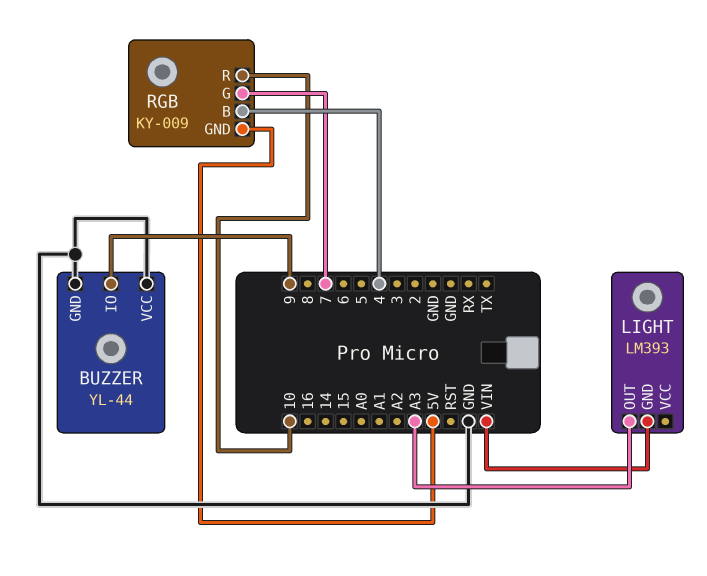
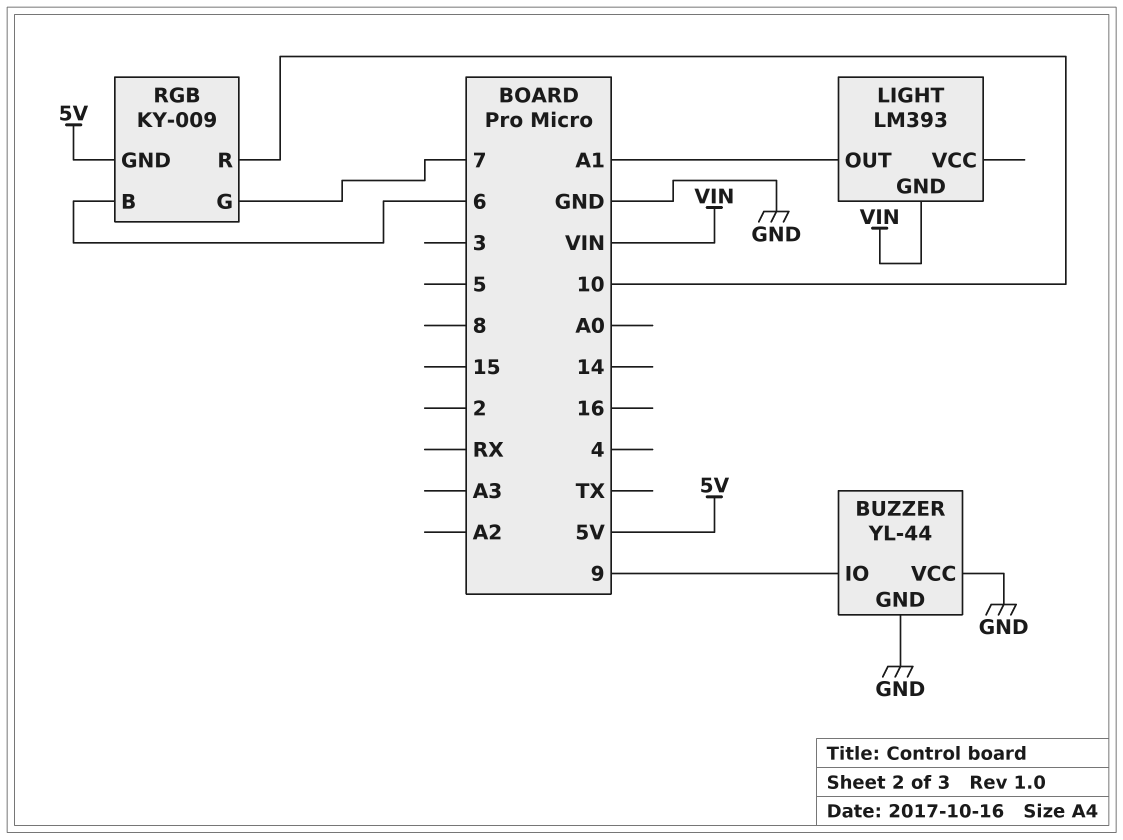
LIGHT pin OUT: A3 -> A1
RGB pin B: 4 -> 6

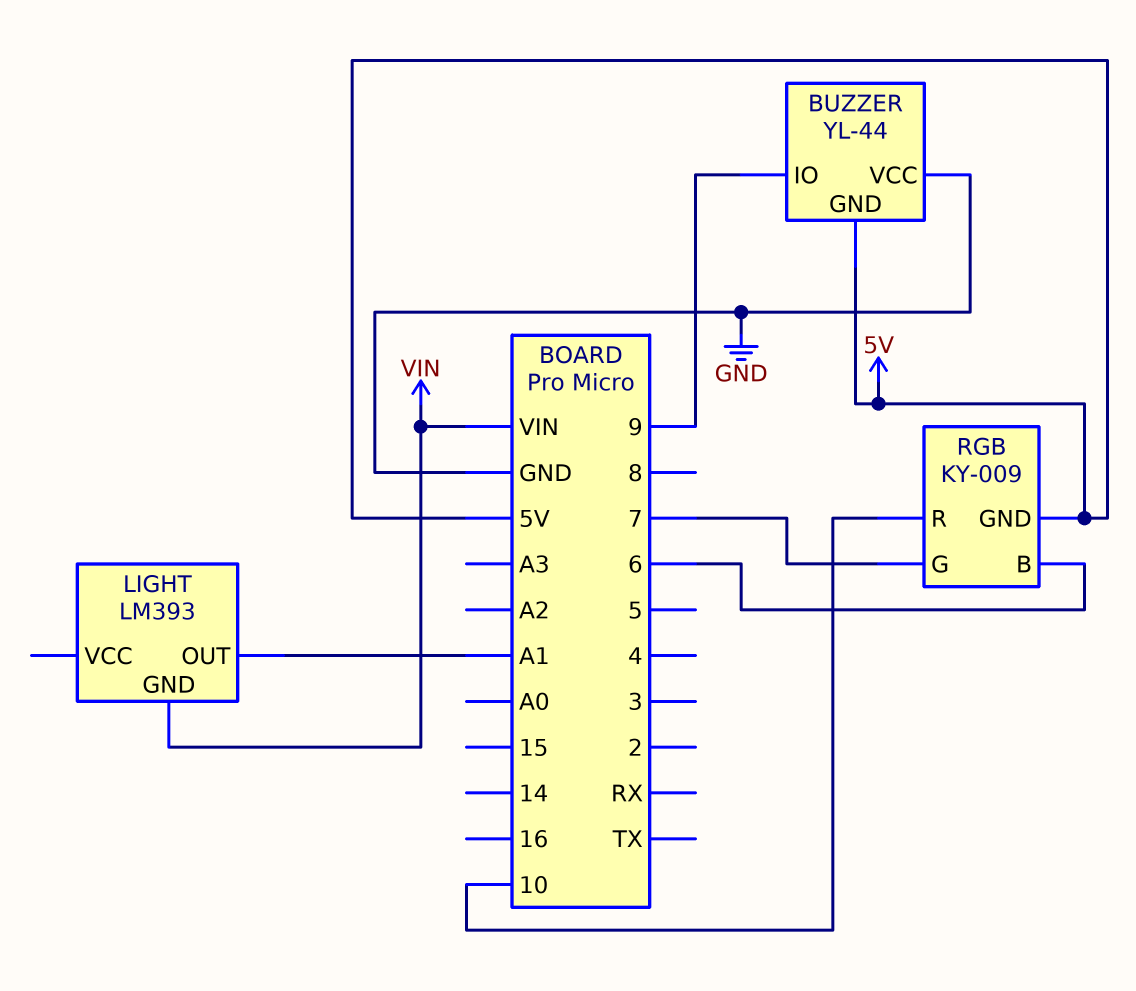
BUZZER pin GND: GND -> 5V

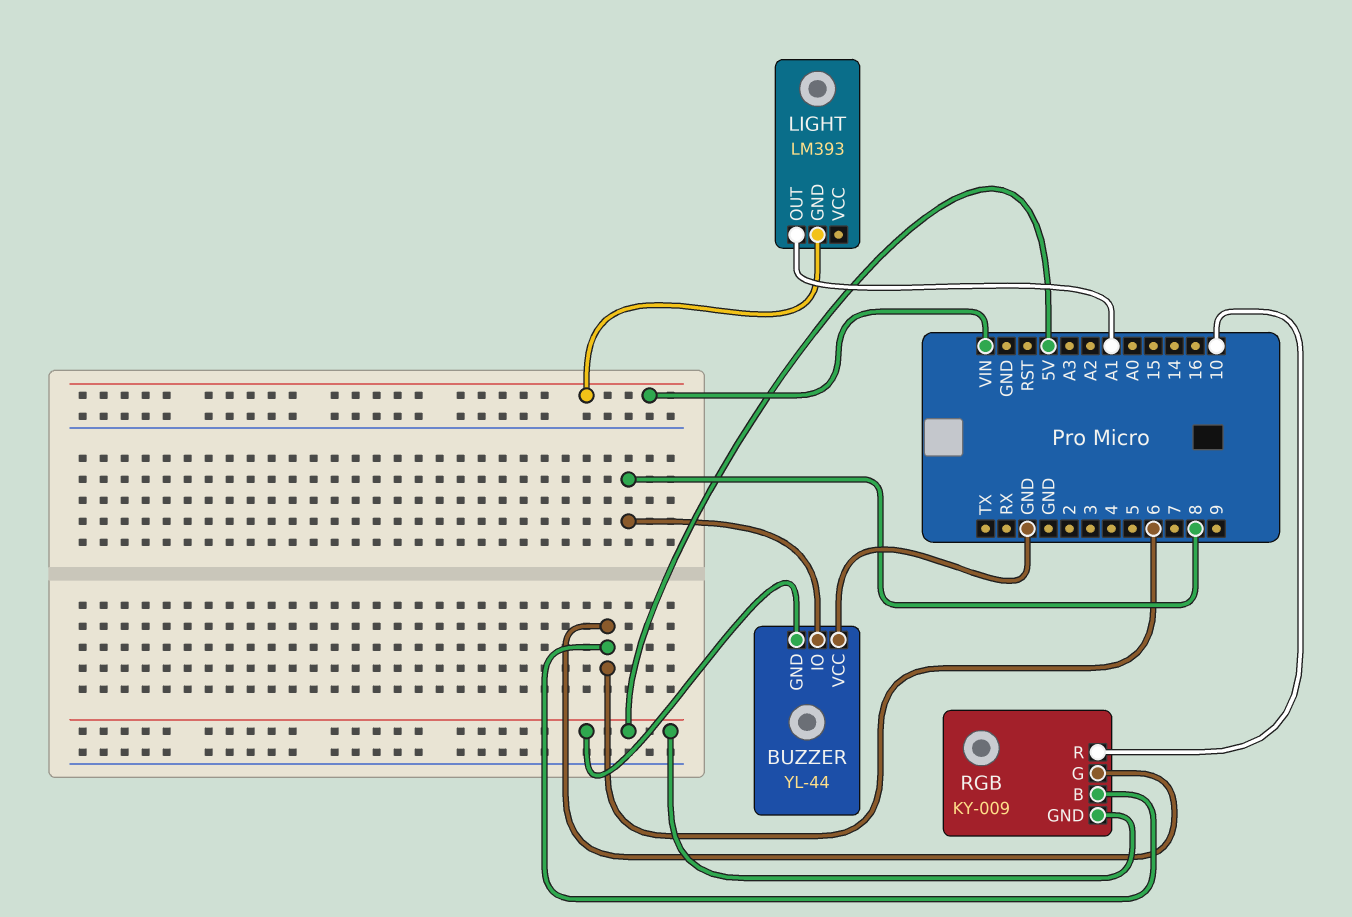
BUZZER pin IO: 9 -> 8
RGB pin G: 7 -> 6

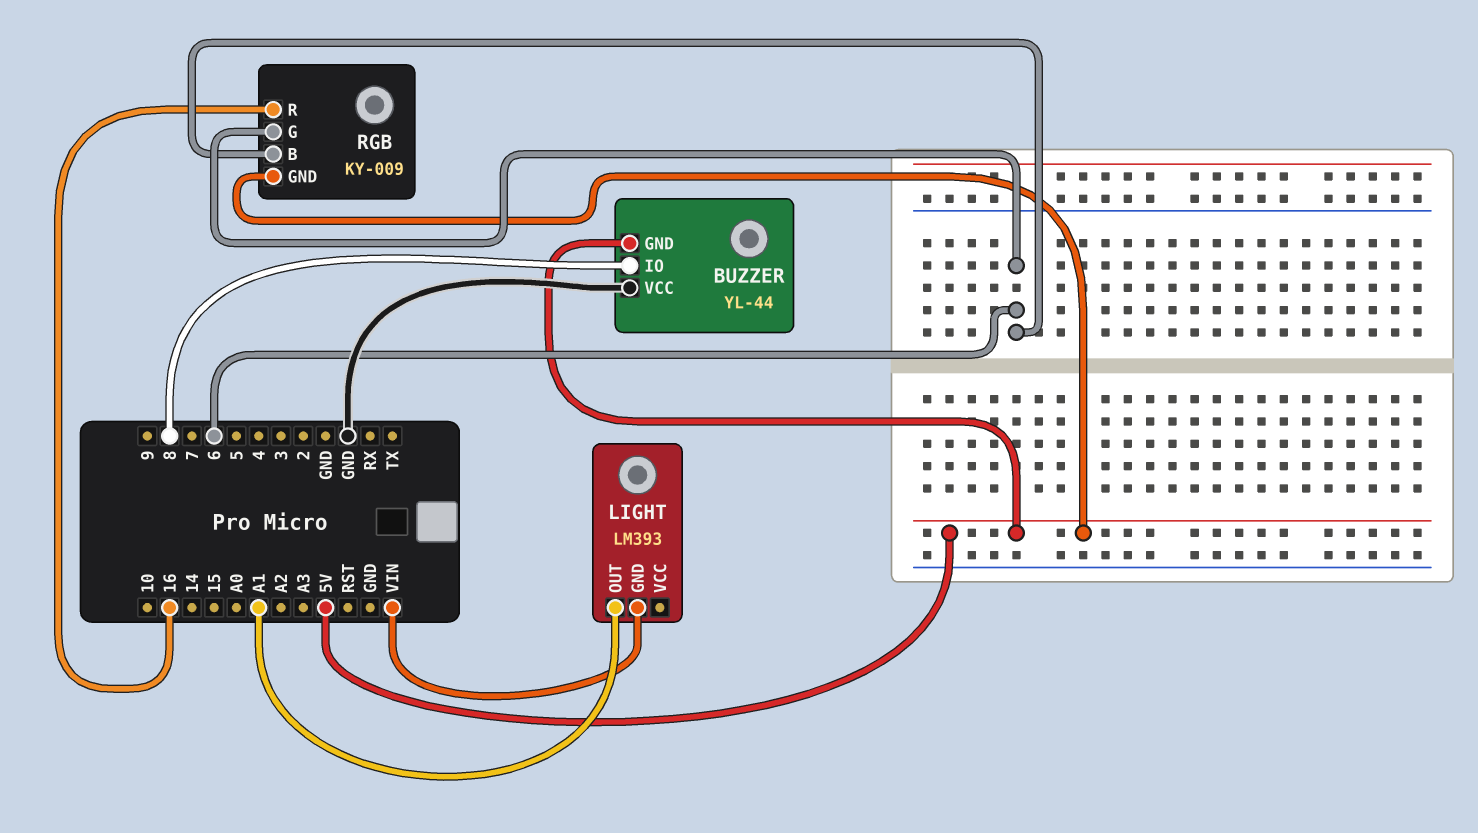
RGB pin R: 10 -> 16

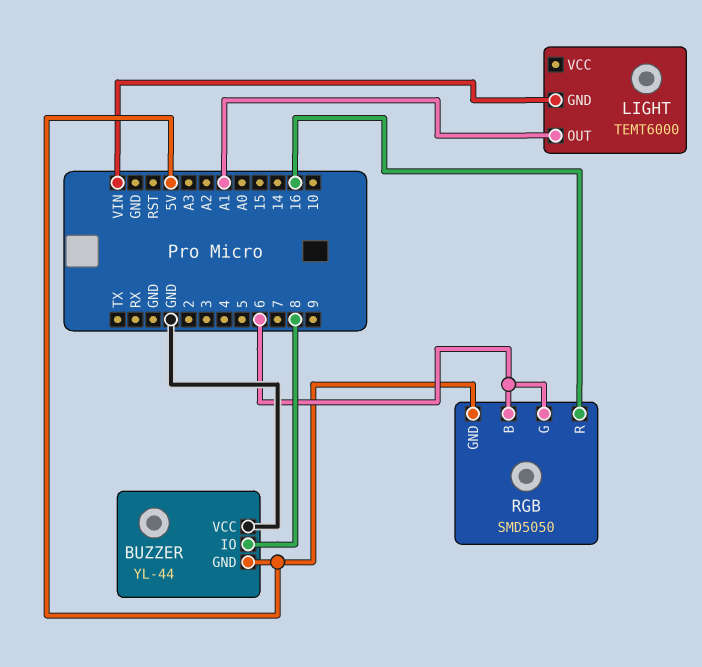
LIGHT: LM393 -> TEMT6000
RGB: KY-009 -> SMD5050

